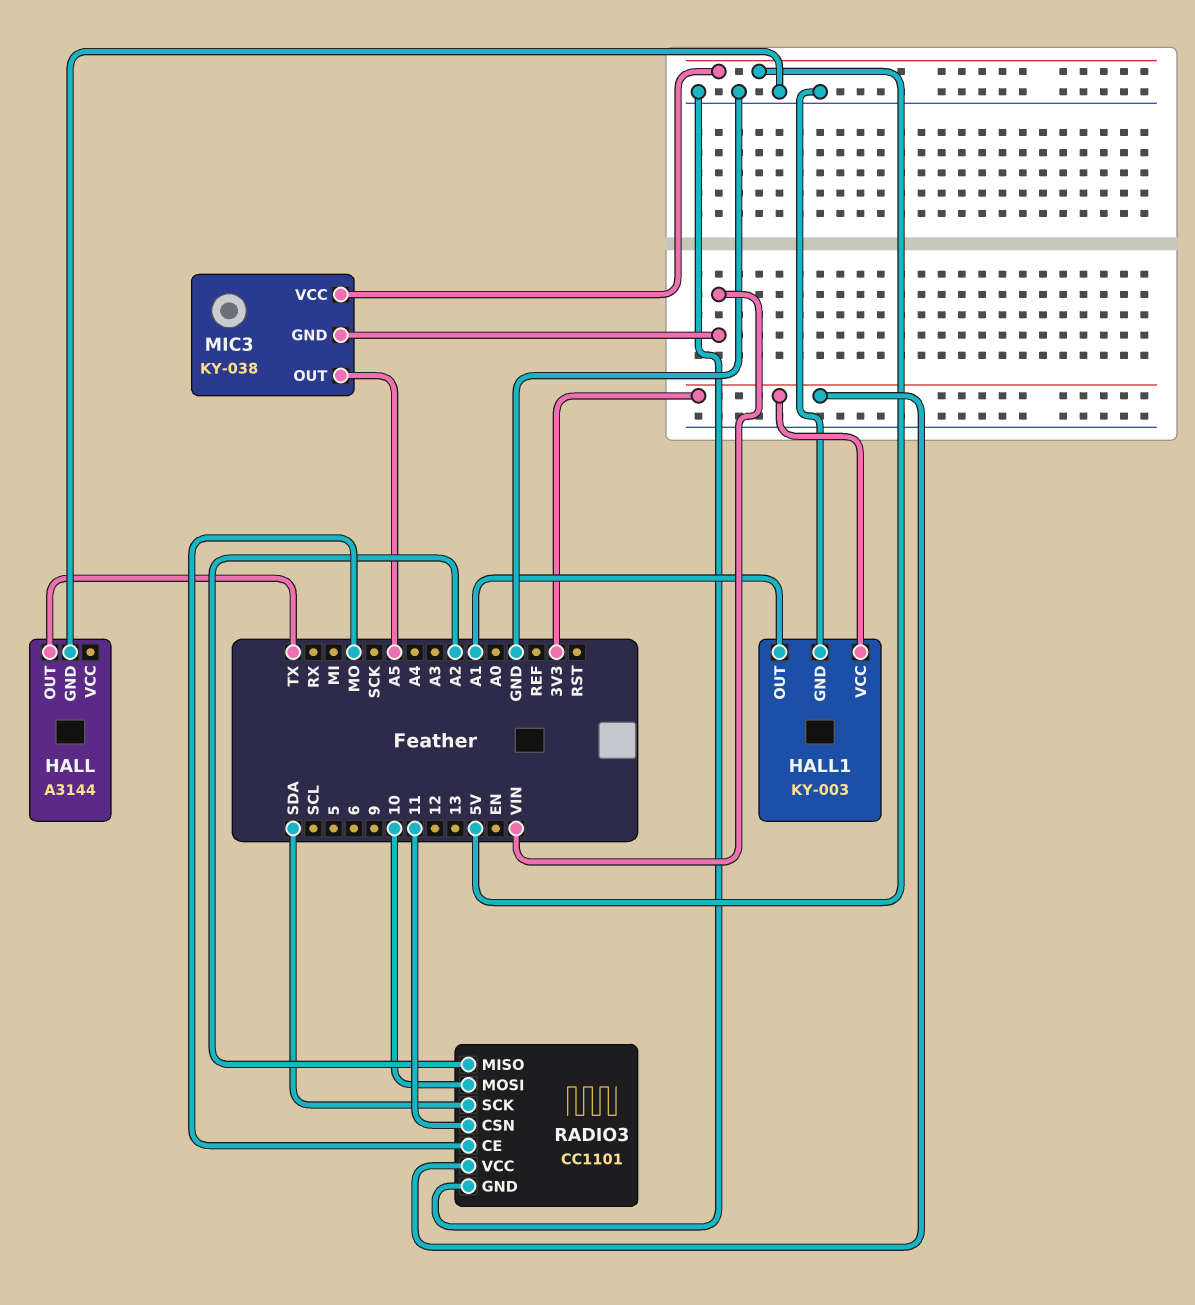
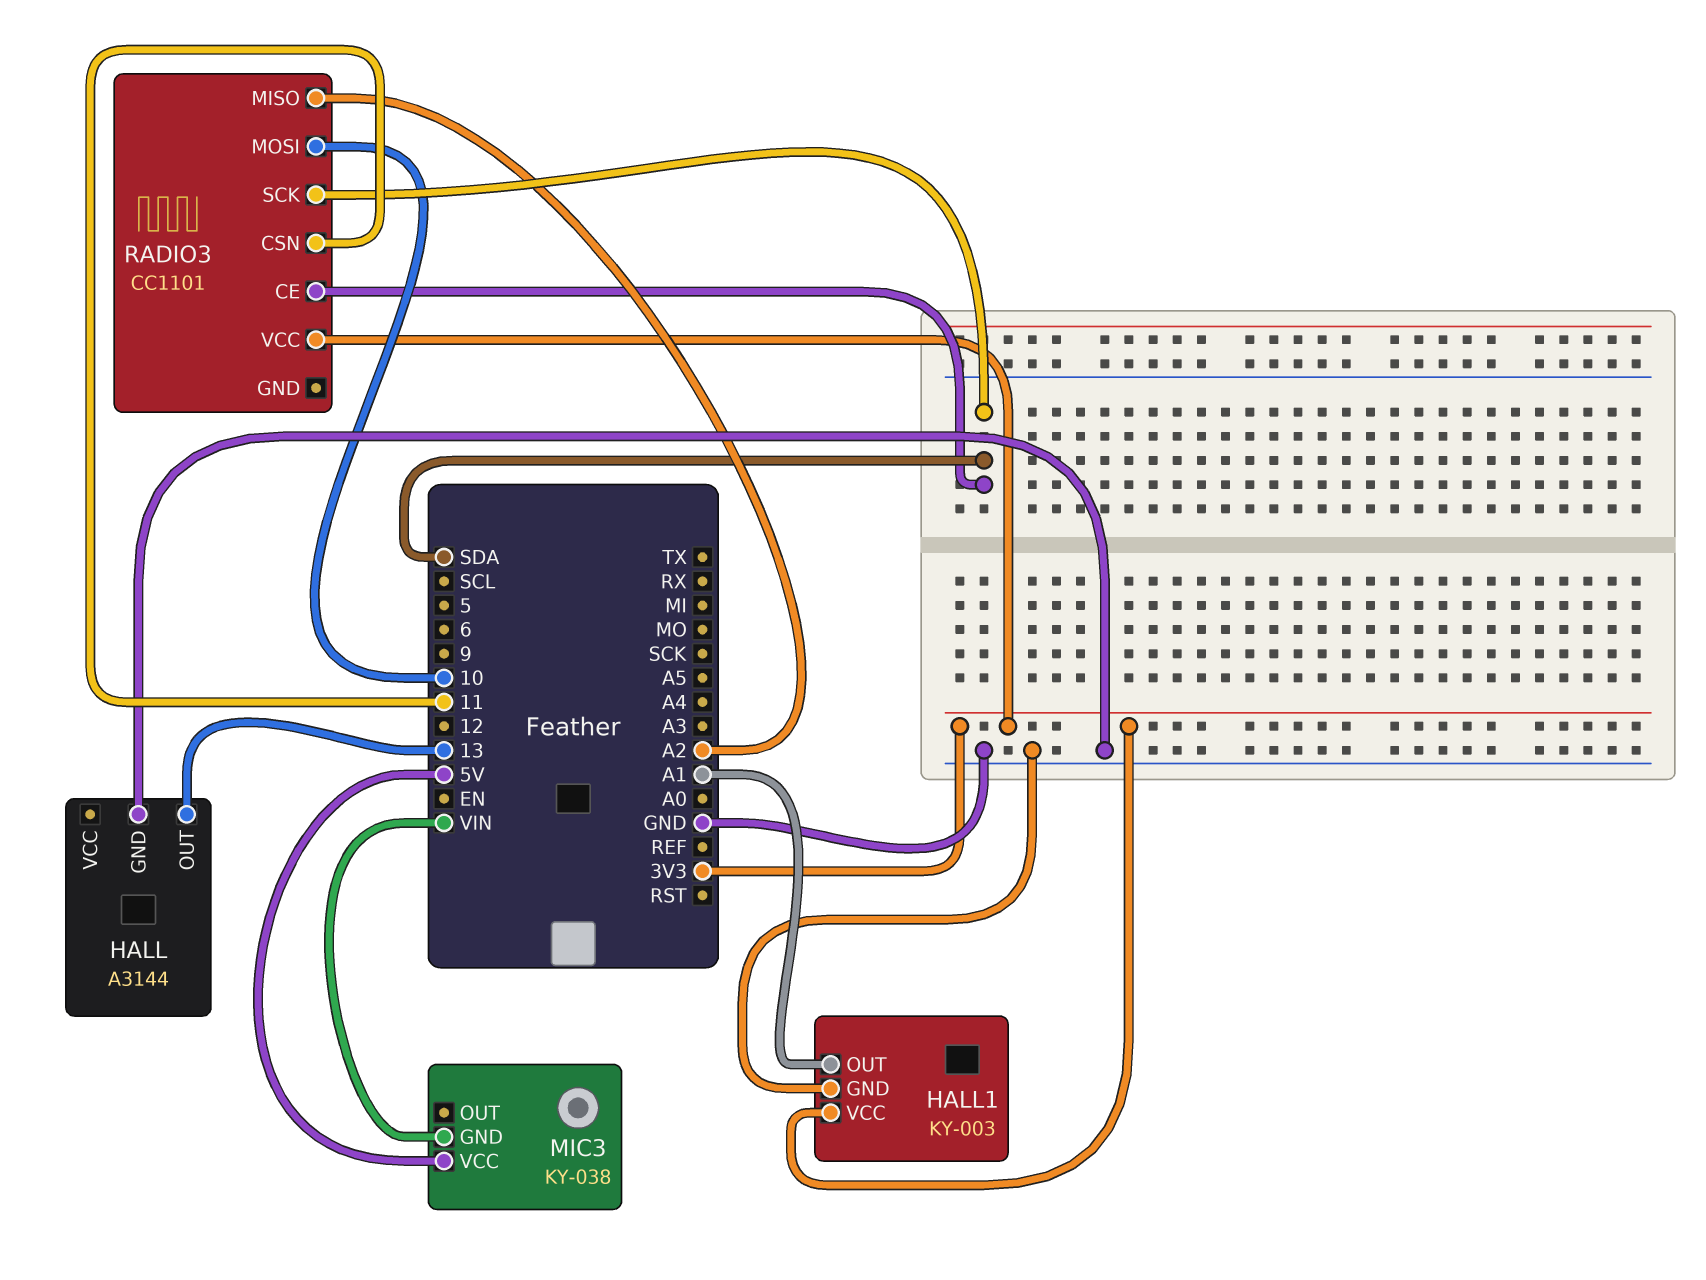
HALL pin OUT: TX -> 13
MIC3 pin OUT: A5 -> none
RADIO3 pin CE: MO -> SDA
RADIO3 pin GND: GND -> none

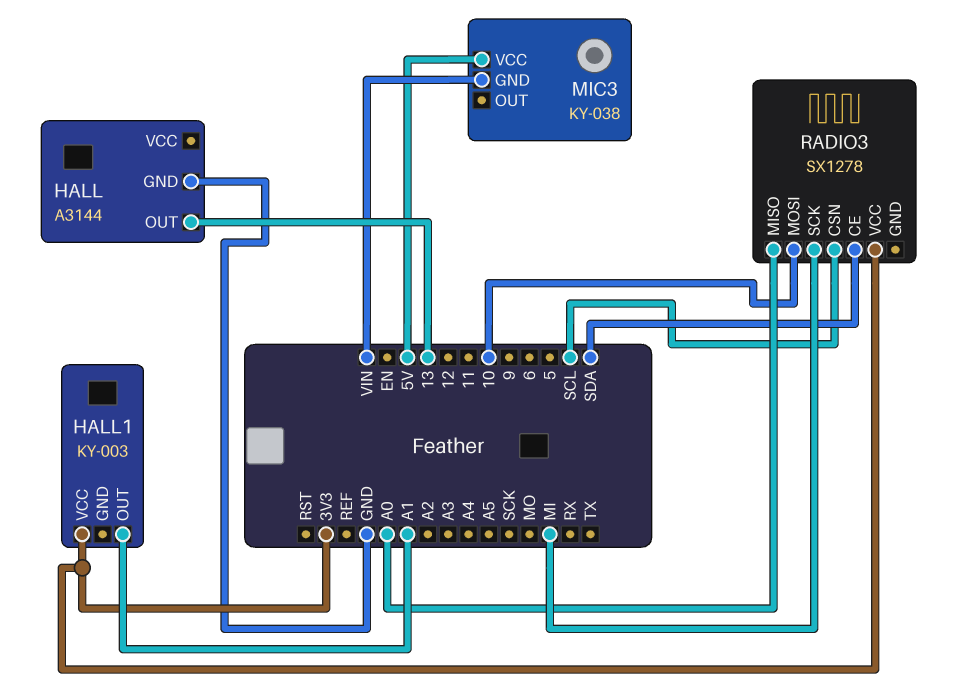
HALL1 pin GND: GND -> none
RADIO3: CC1101 -> SX1278
RADIO3 pin CSN: 11 -> SCL
RADIO3 pin MISO: A2 -> A0
RADIO3 pin SCK: SDA -> MI

